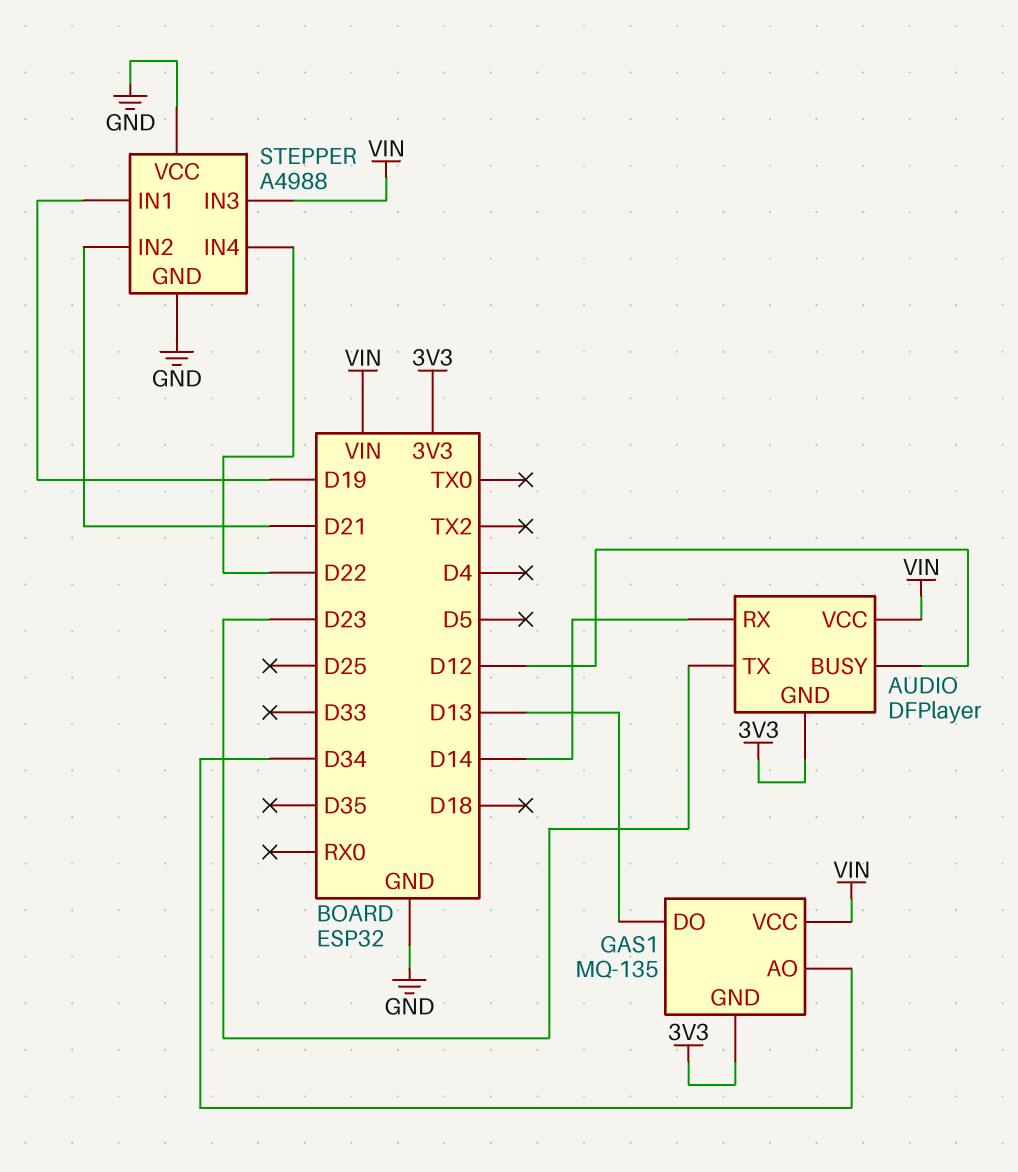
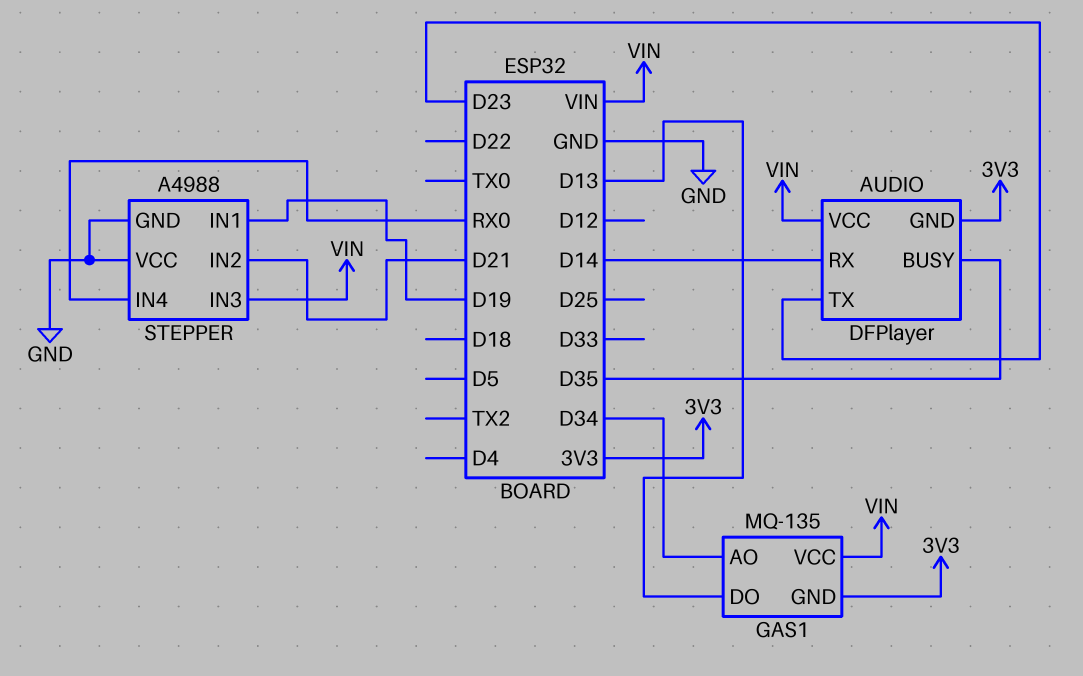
AUDIO pin BUSY: D12 -> D35
STEPPER pin IN4: D22 -> RX0

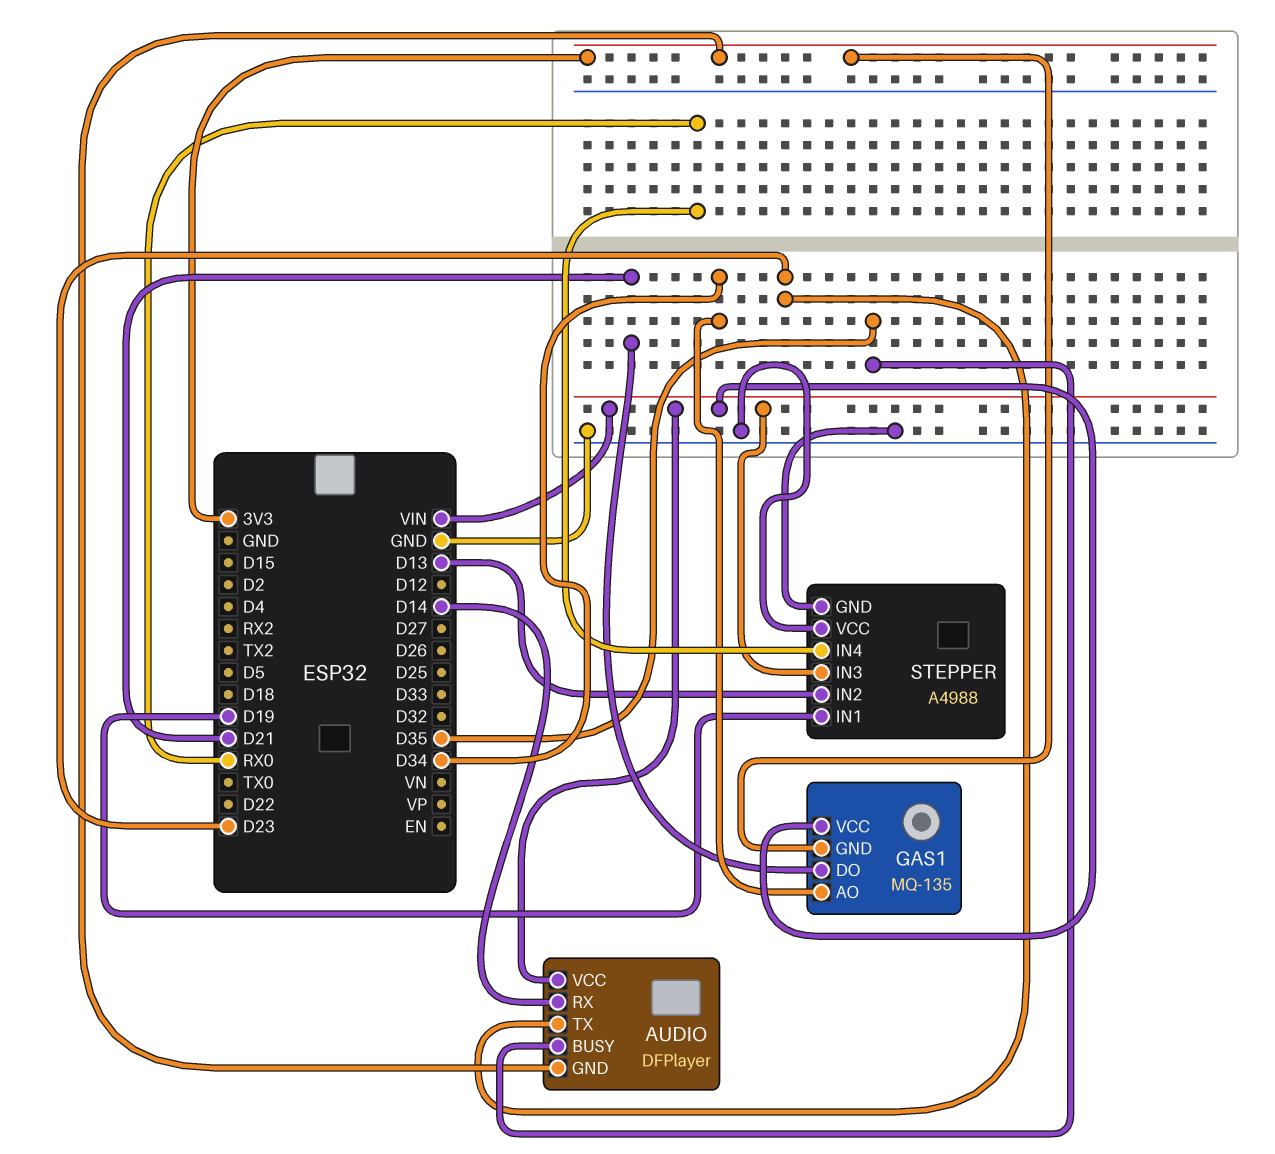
GAS1 pin DO: D13 -> D21
STEPPER pin IN2: D21 -> D13

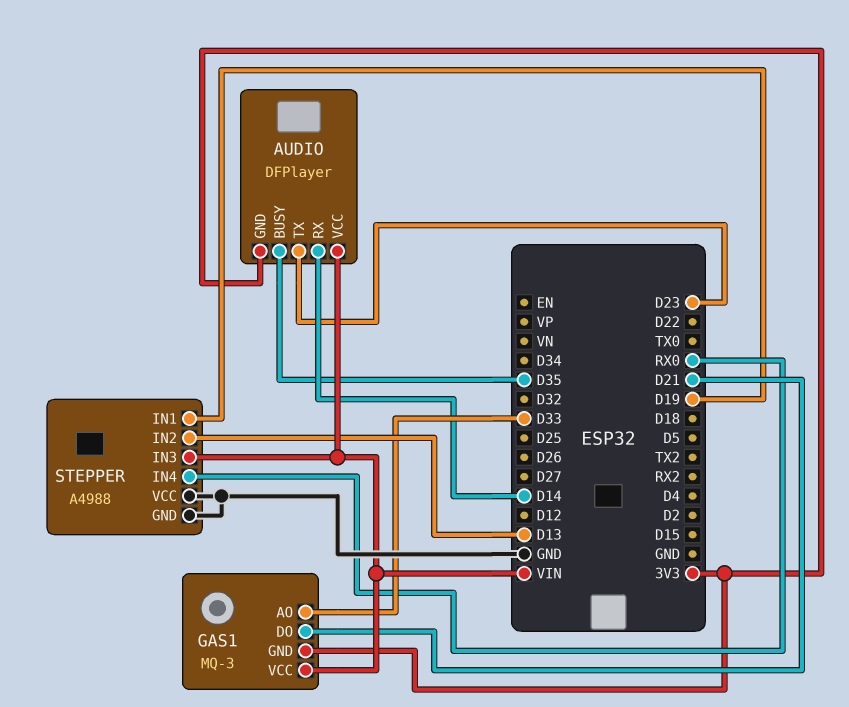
GAS1: MQ-135 -> MQ-3
GAS1 pin AO: D34 -> D33

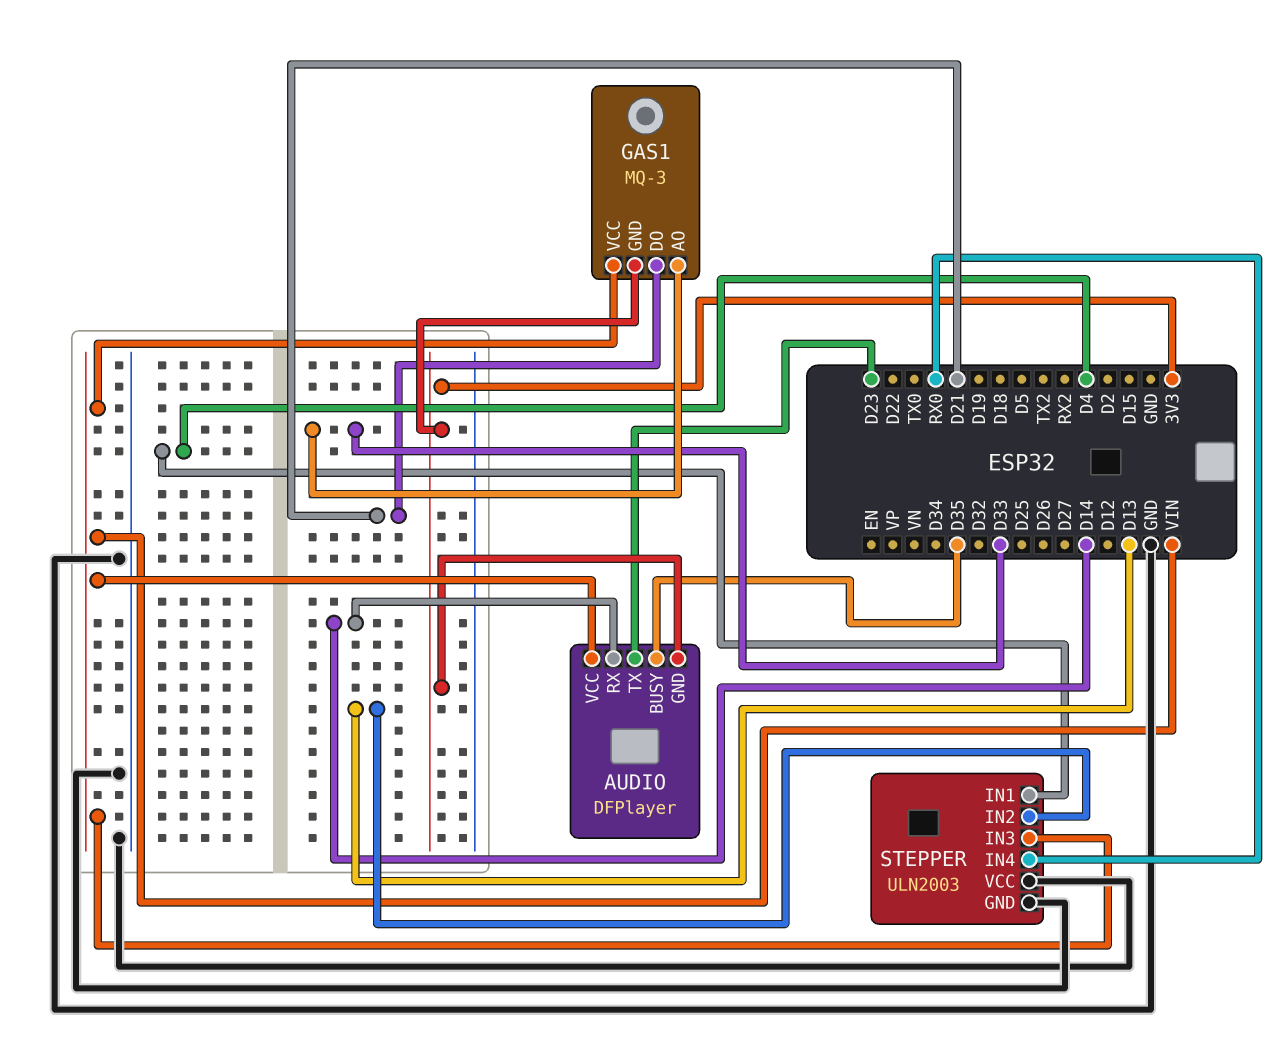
STEPPER: A4988 -> ULN2003
STEPPER pin IN1: D19 -> D4

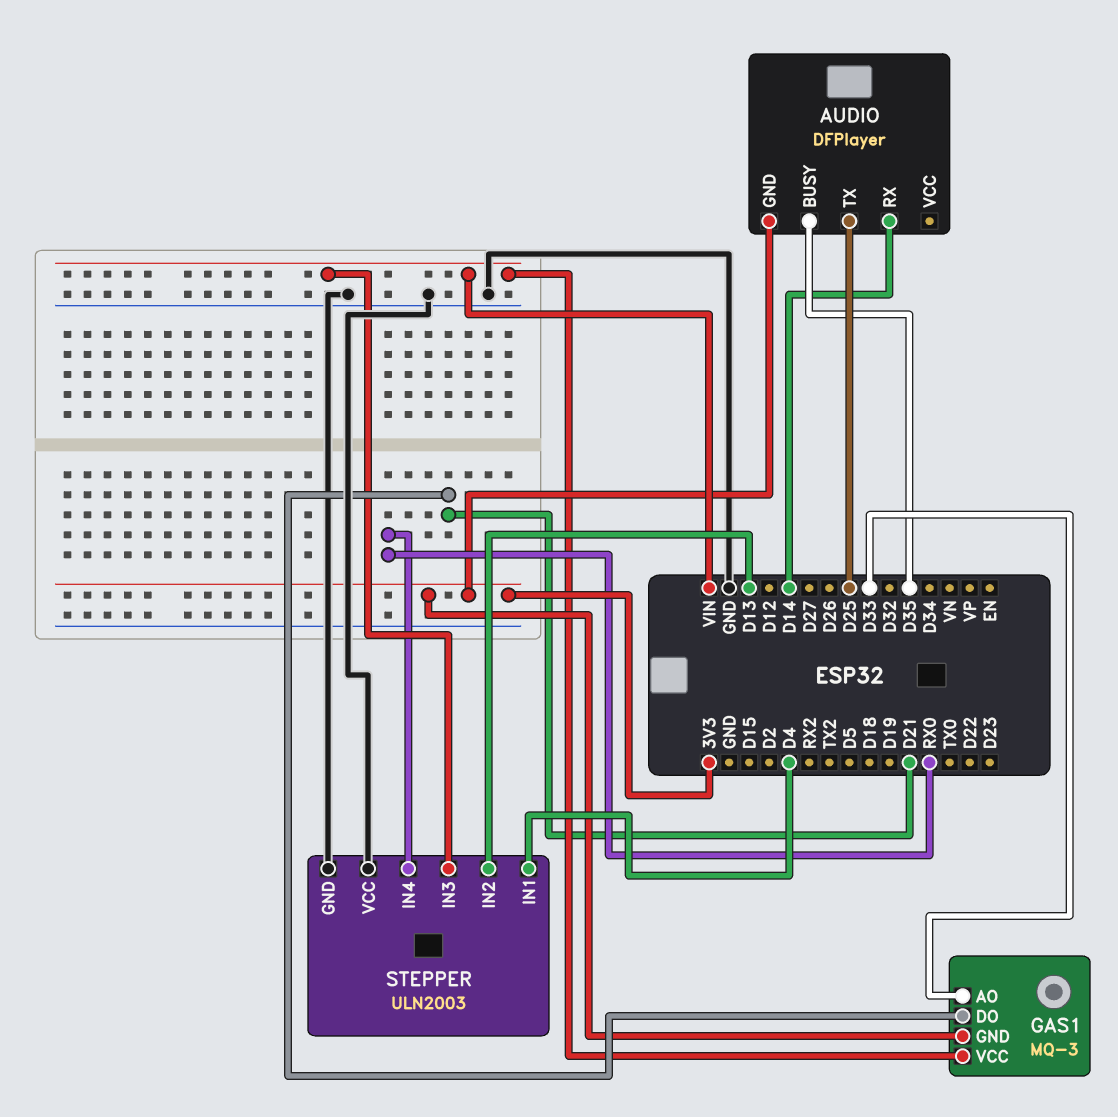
AUDIO pin TX: D23 -> D25
AUDIO pin VCC: VIN -> none

